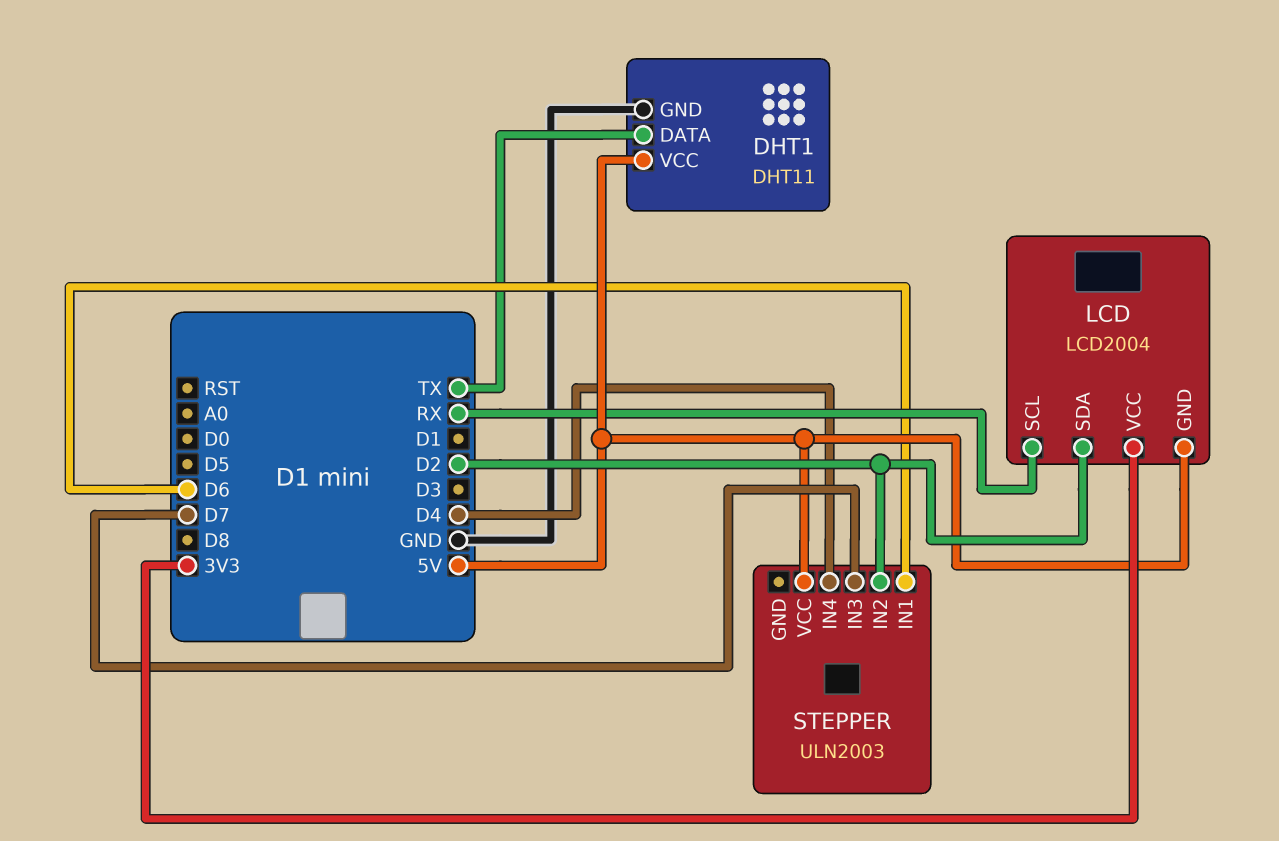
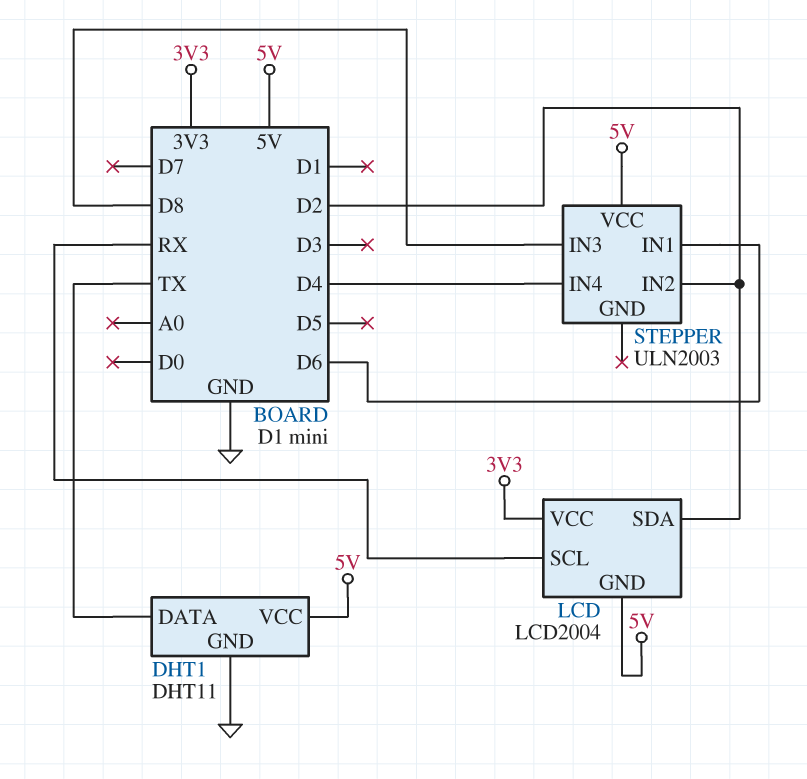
STEPPER pin IN3: D7 -> D8

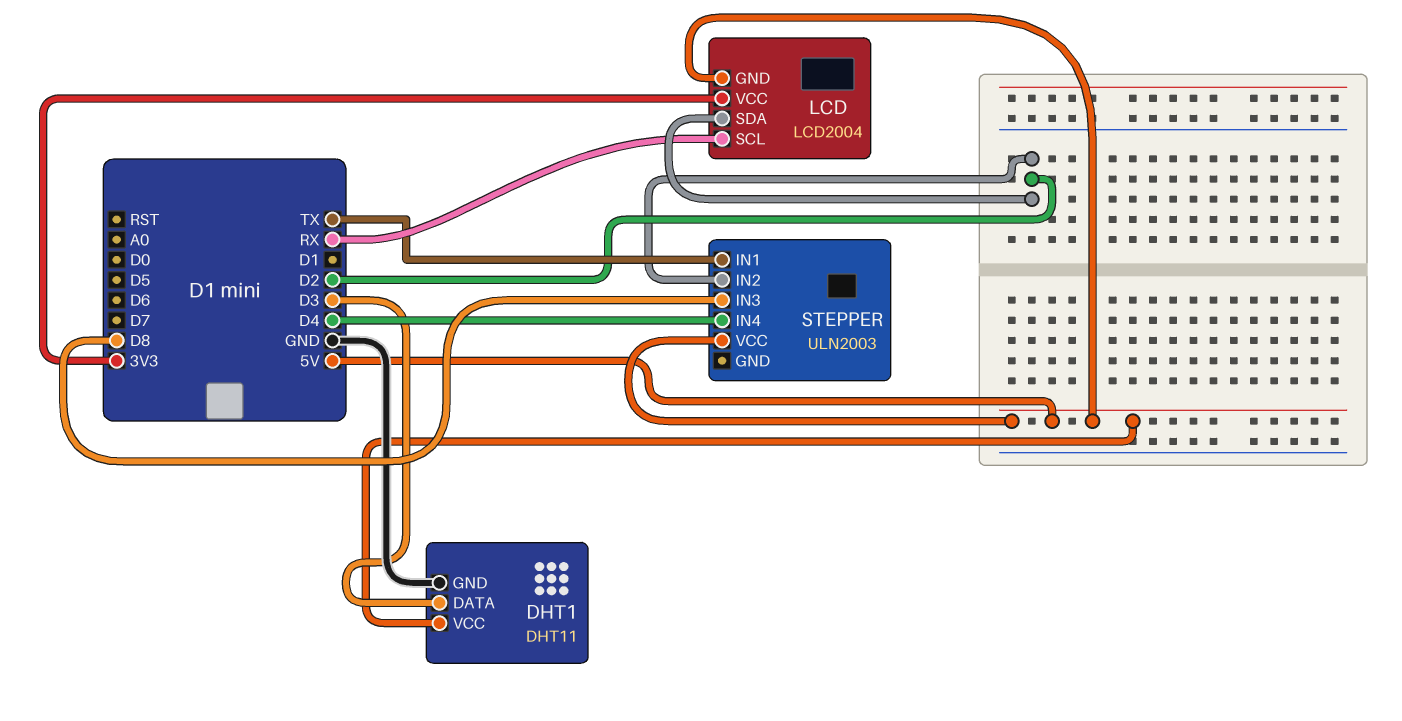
DHT1 pin DATA: TX -> D3
STEPPER pin IN1: D6 -> TX

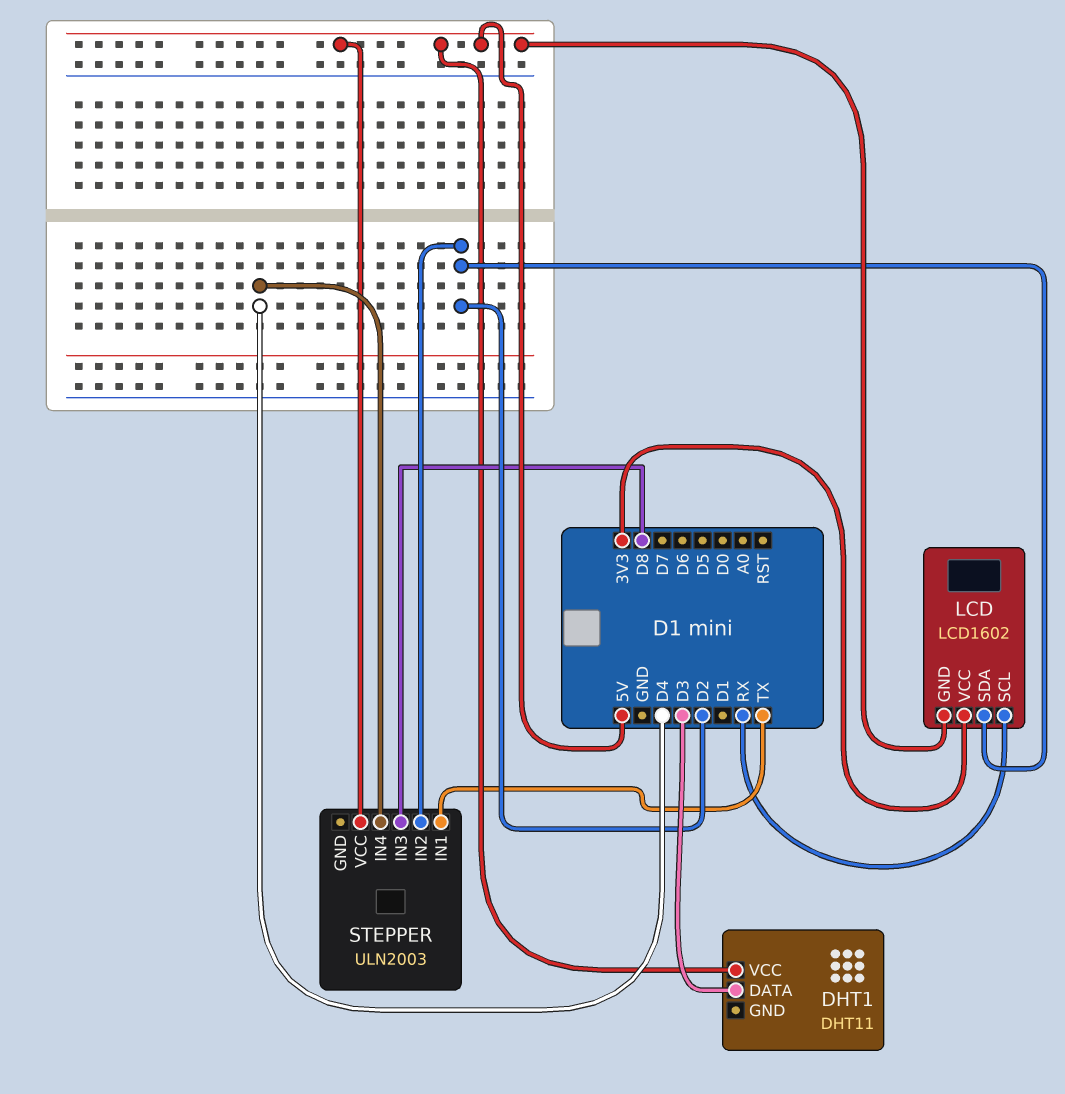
DHT1 pin GND: GND -> none
LCD: LCD2004 -> LCD1602

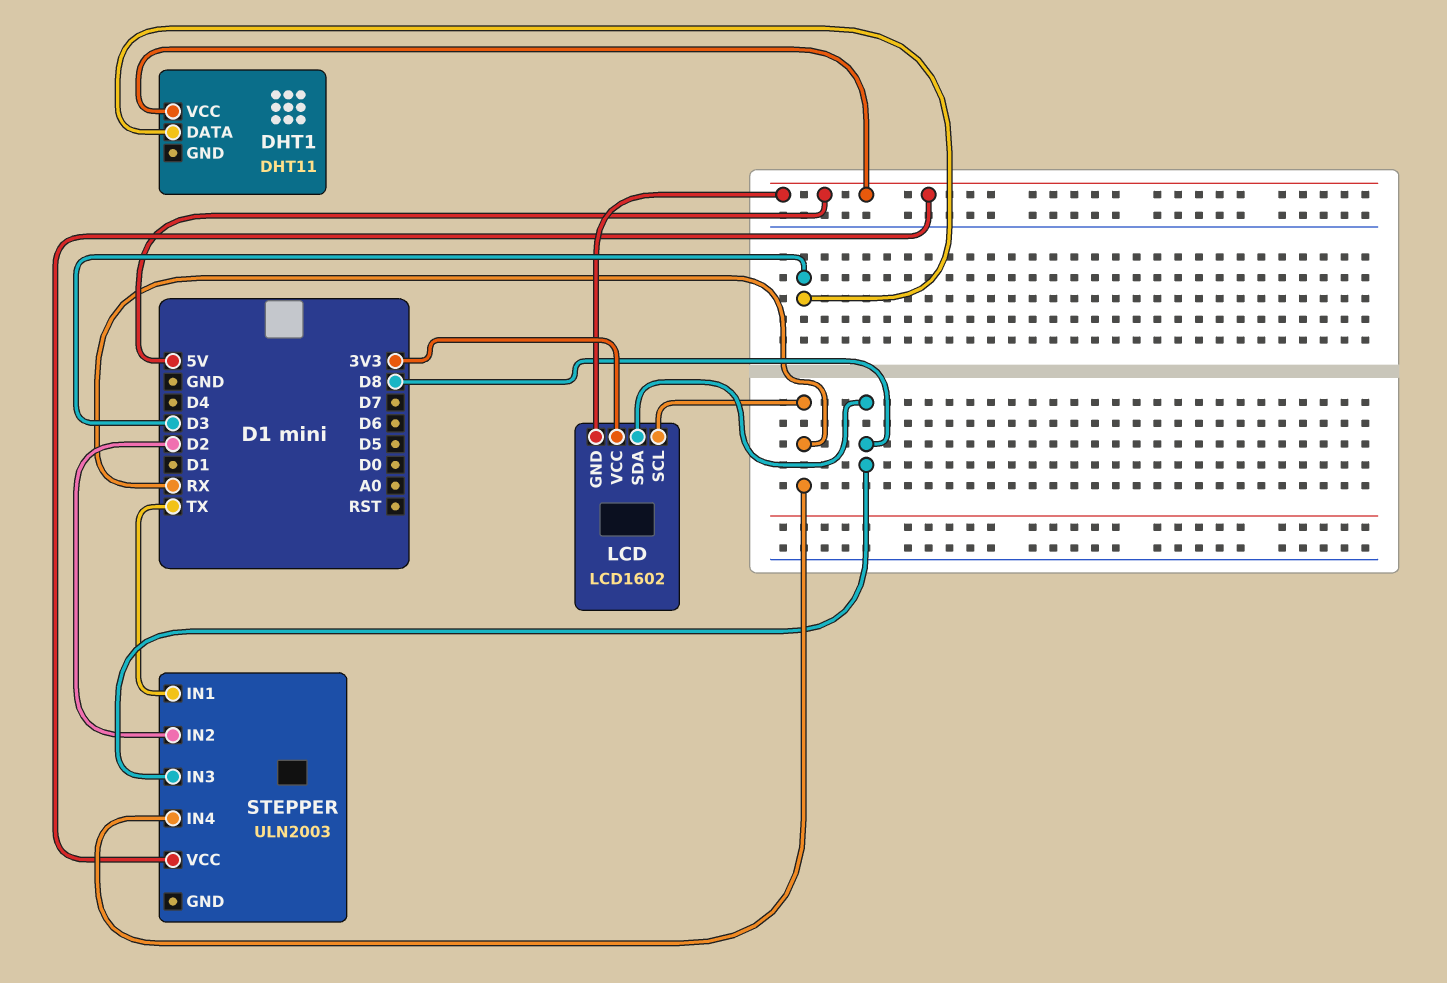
LCD pin SDA: D2 -> D8
STEPPER pin IN4: D4 -> RX

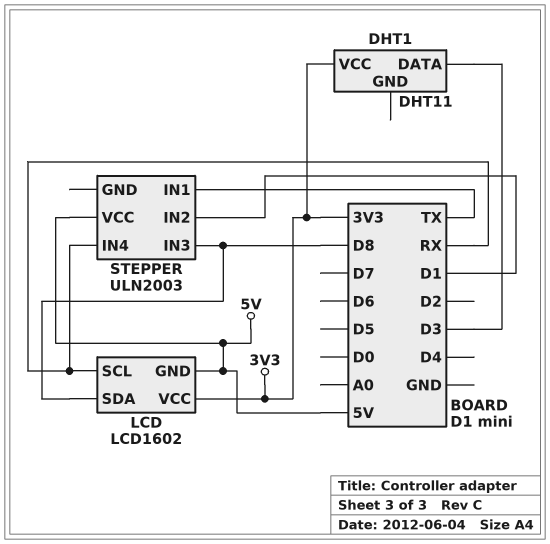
DHT1 pin VCC: 5V -> 3V3
STEPPER pin IN2: D2 -> D1

